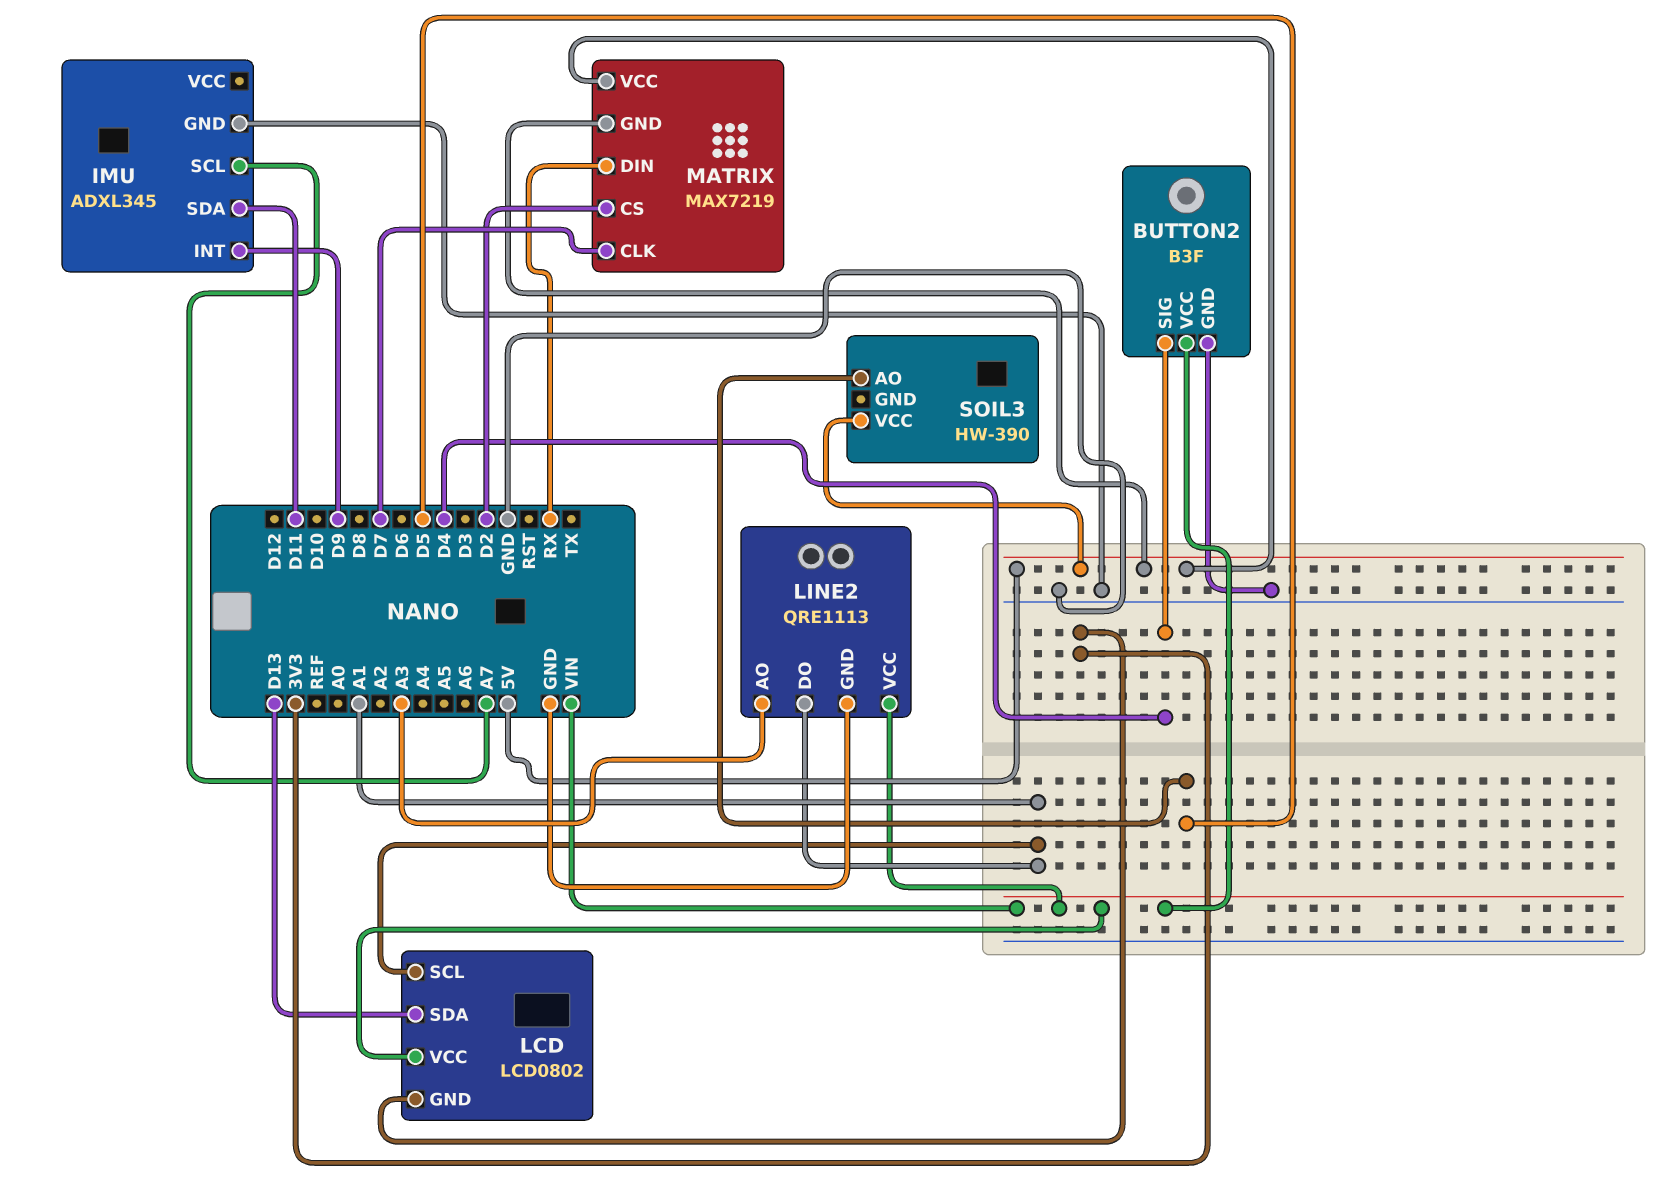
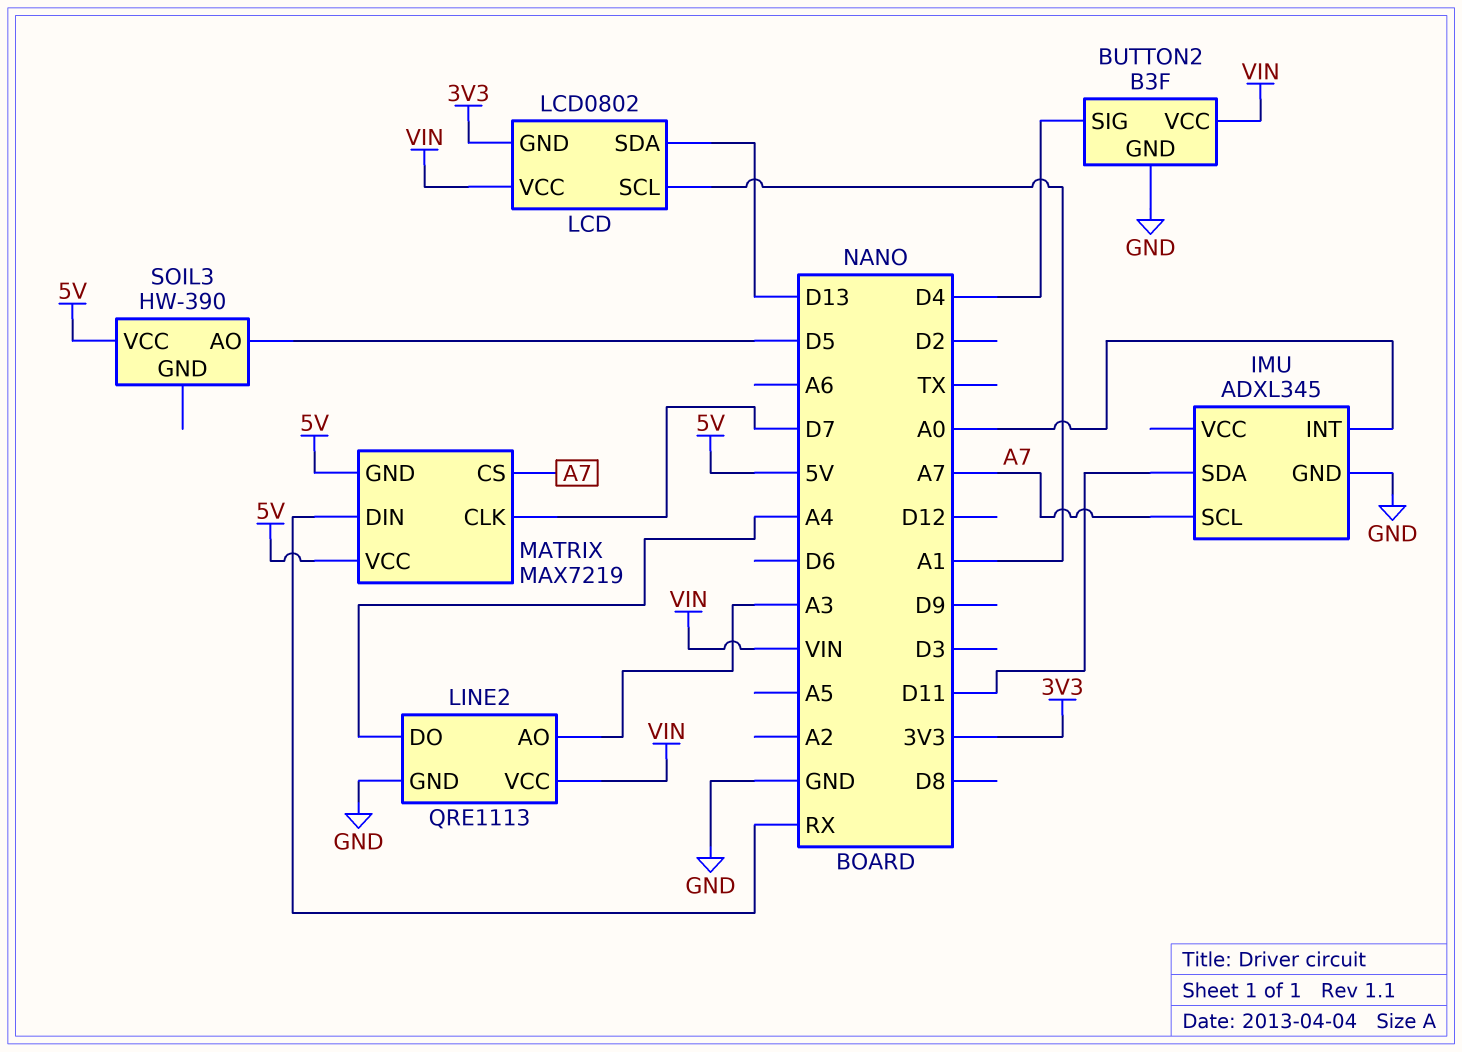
IMU pin INT: D9 -> A0
LINE2 pin DO: A1 -> A4
MATRIX pin CS: D2 -> A7

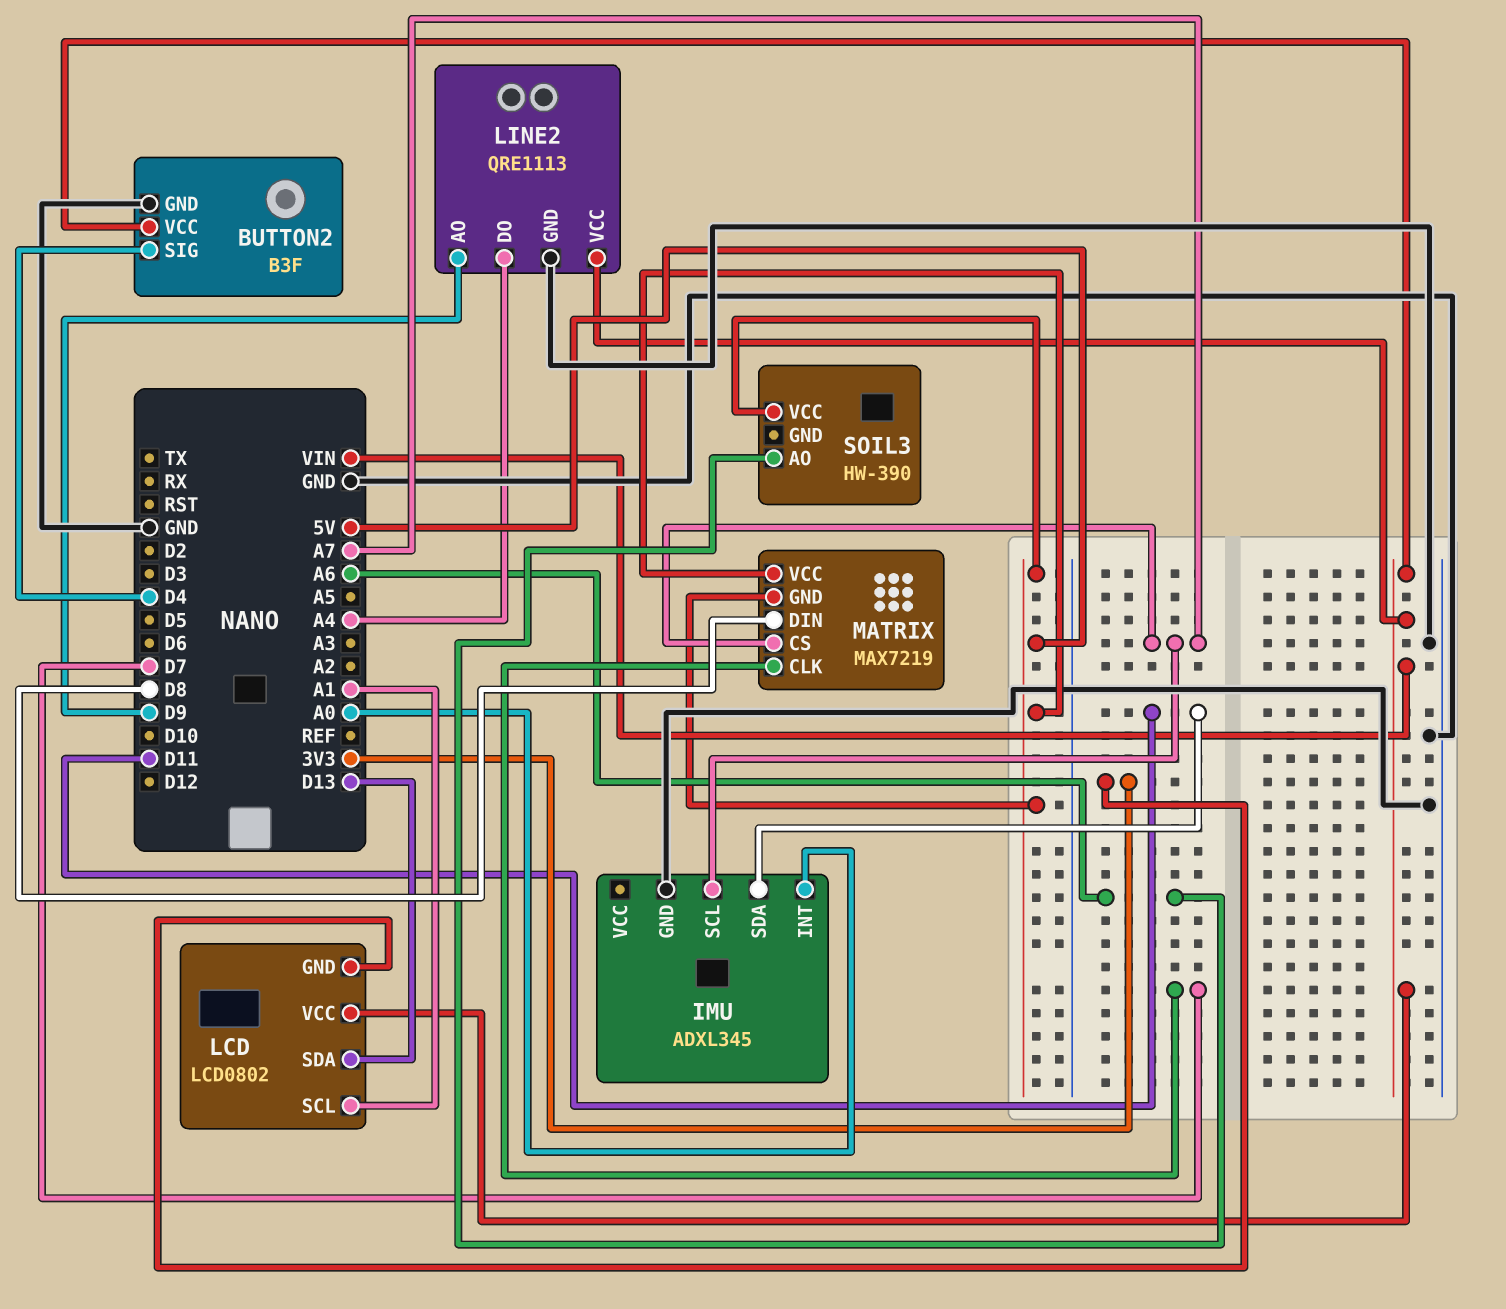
LINE2 pin AO: A3 -> D9
MATRIX pin DIN: RX -> D8
SOIL3 pin AO: D5 -> A6

